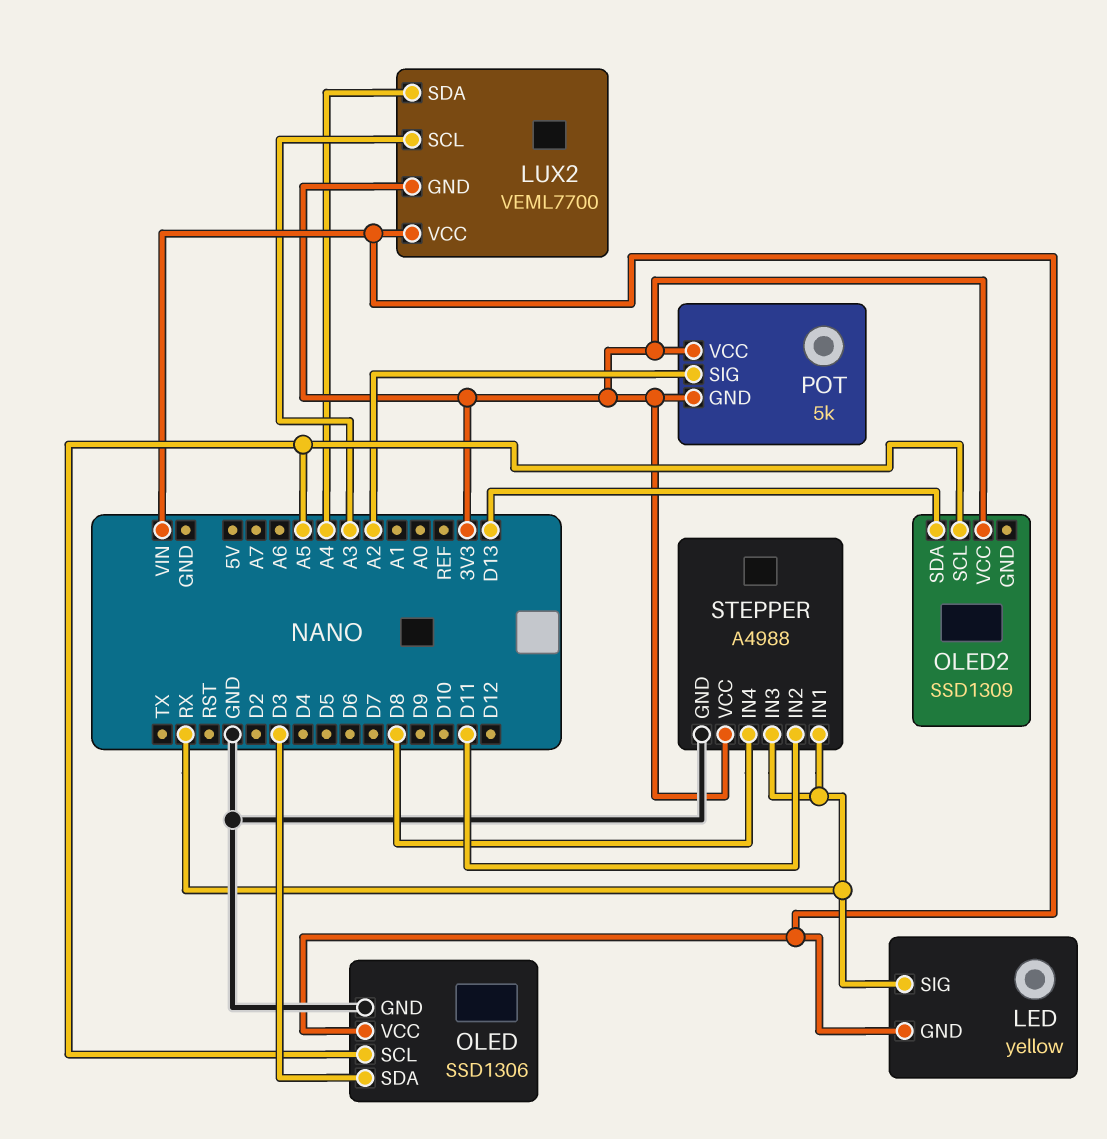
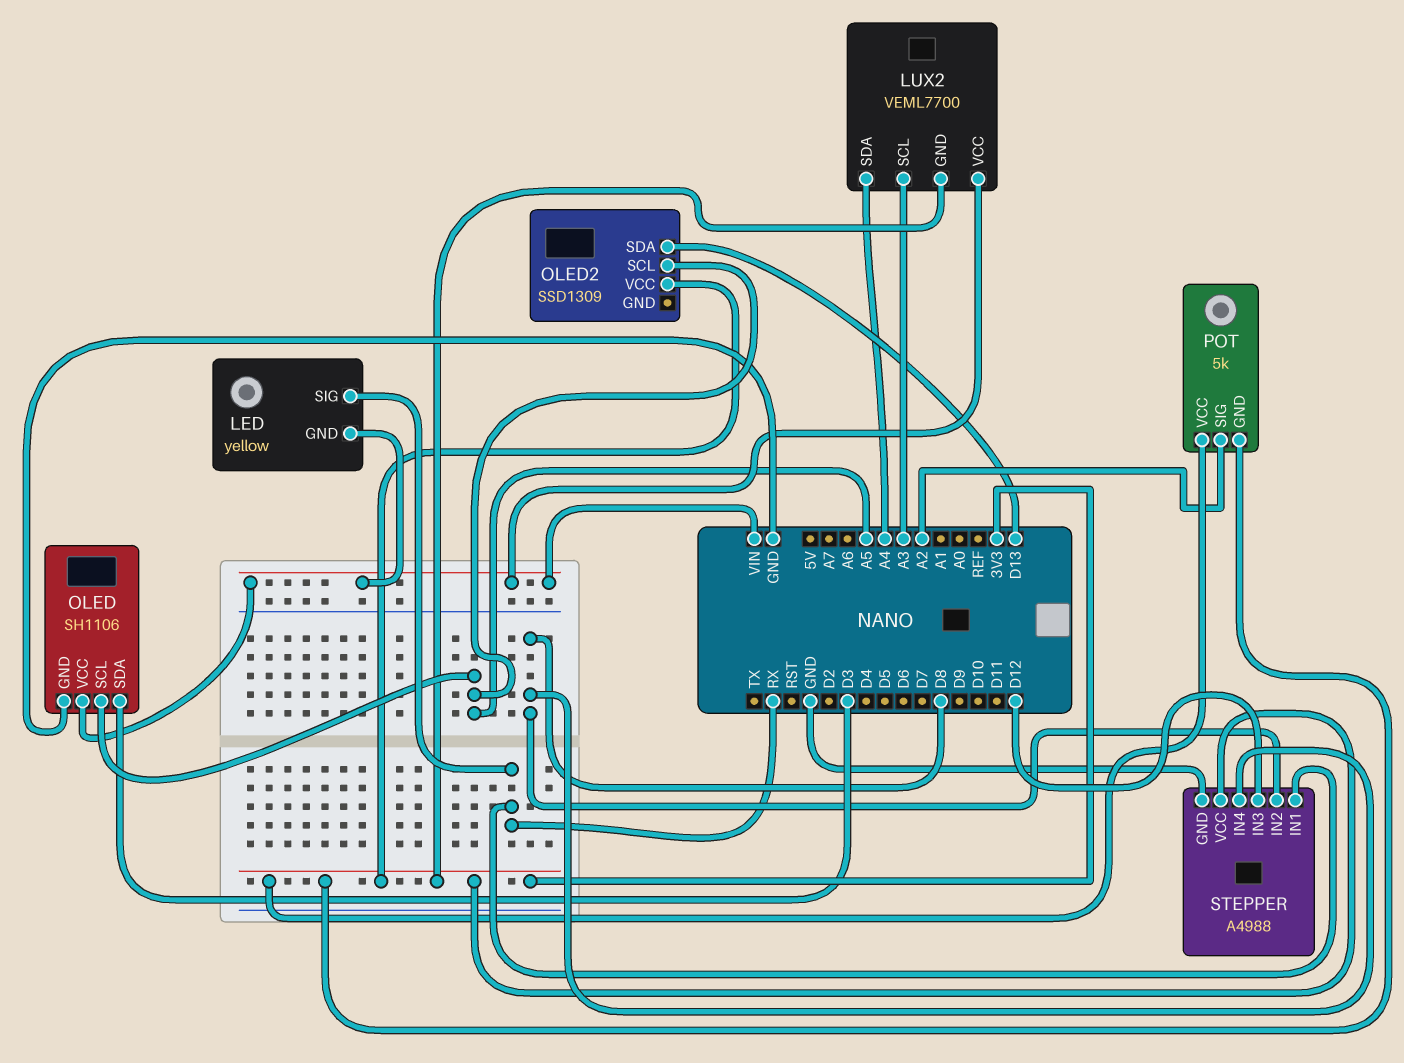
OLED: SSD1306 -> SH1106
STEPPER pin IN2: D11 -> D8
STEPPER pin IN3: RX -> D12

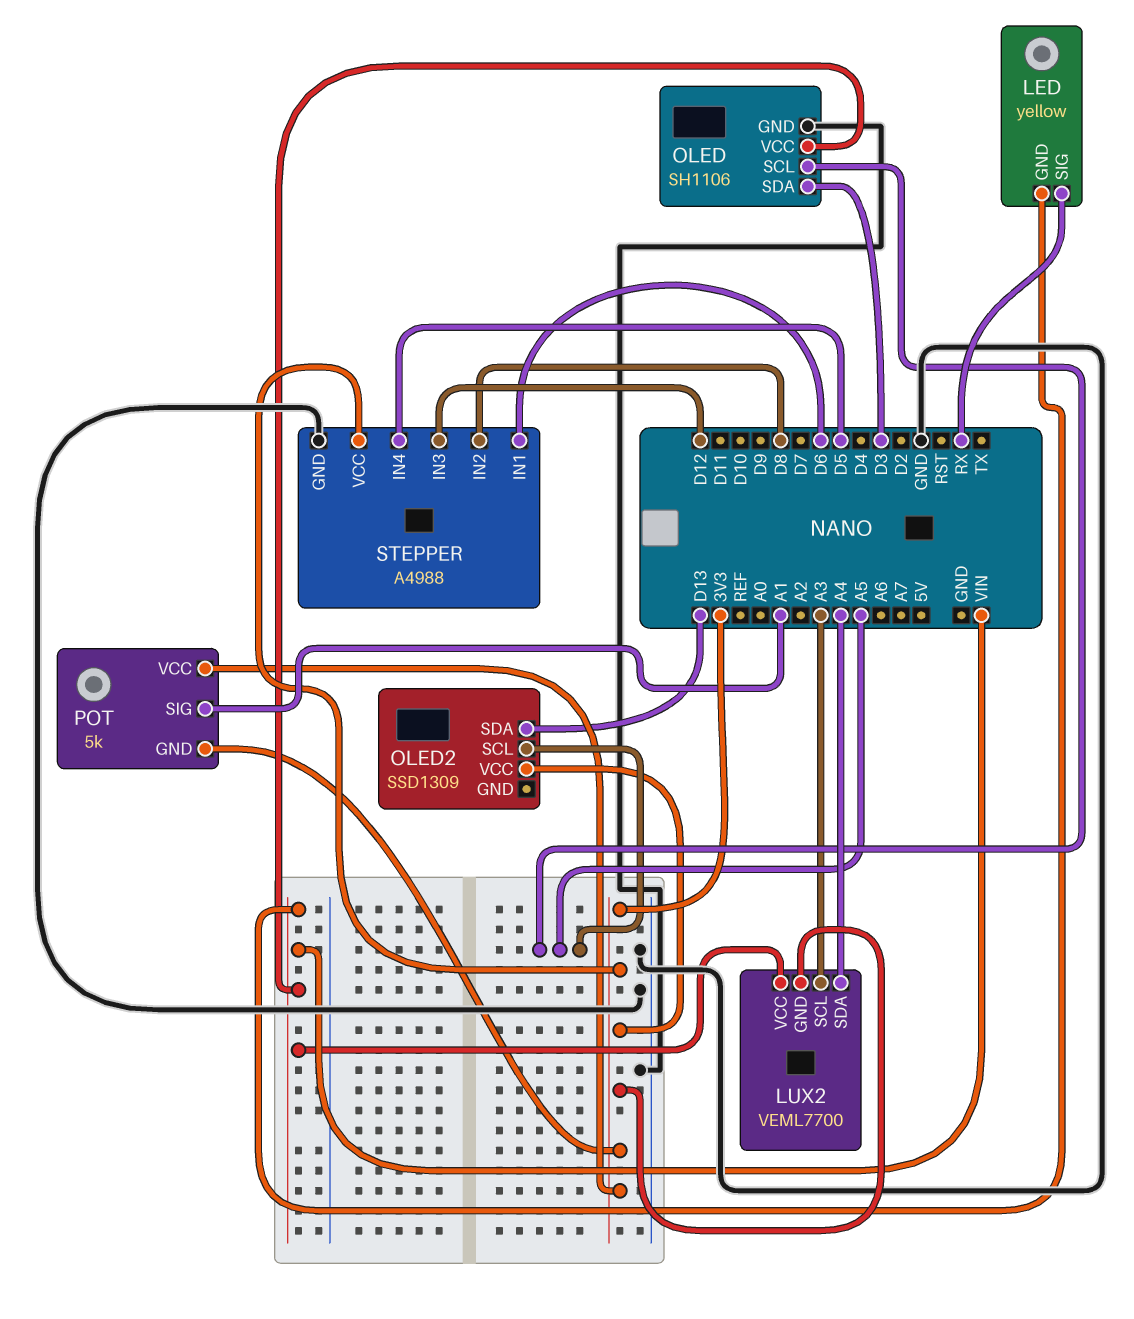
POT pin SIG: A2 -> A1
STEPPER pin IN1: RX -> D6
STEPPER pin IN4: D8 -> D5

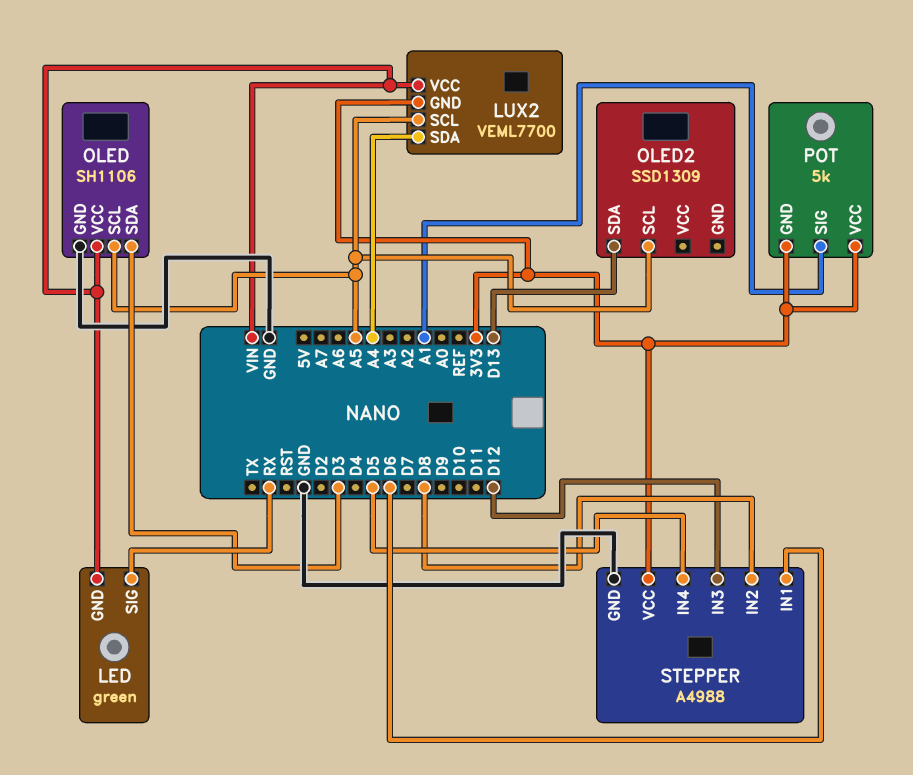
LED: yellow -> green
LUX2 pin SCL: A3 -> A5
OLED2 pin VCC: 3V3 -> none

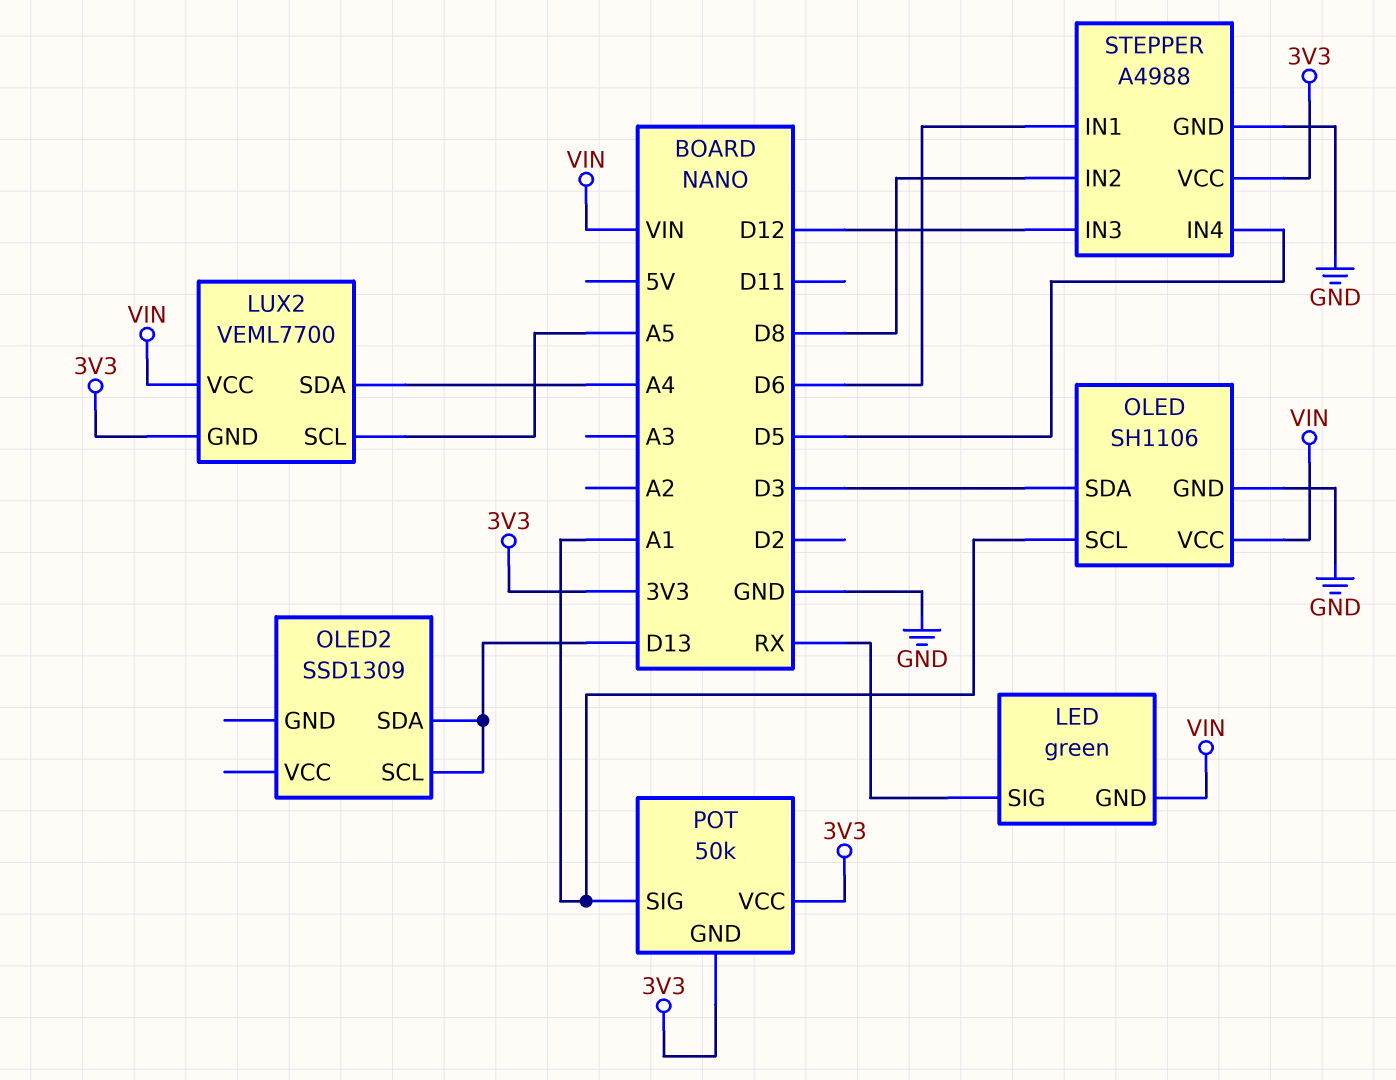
OLED pin SCL: A5 -> A1
OLED2 pin SCL: A5 -> D13
POT: 5k -> 50k

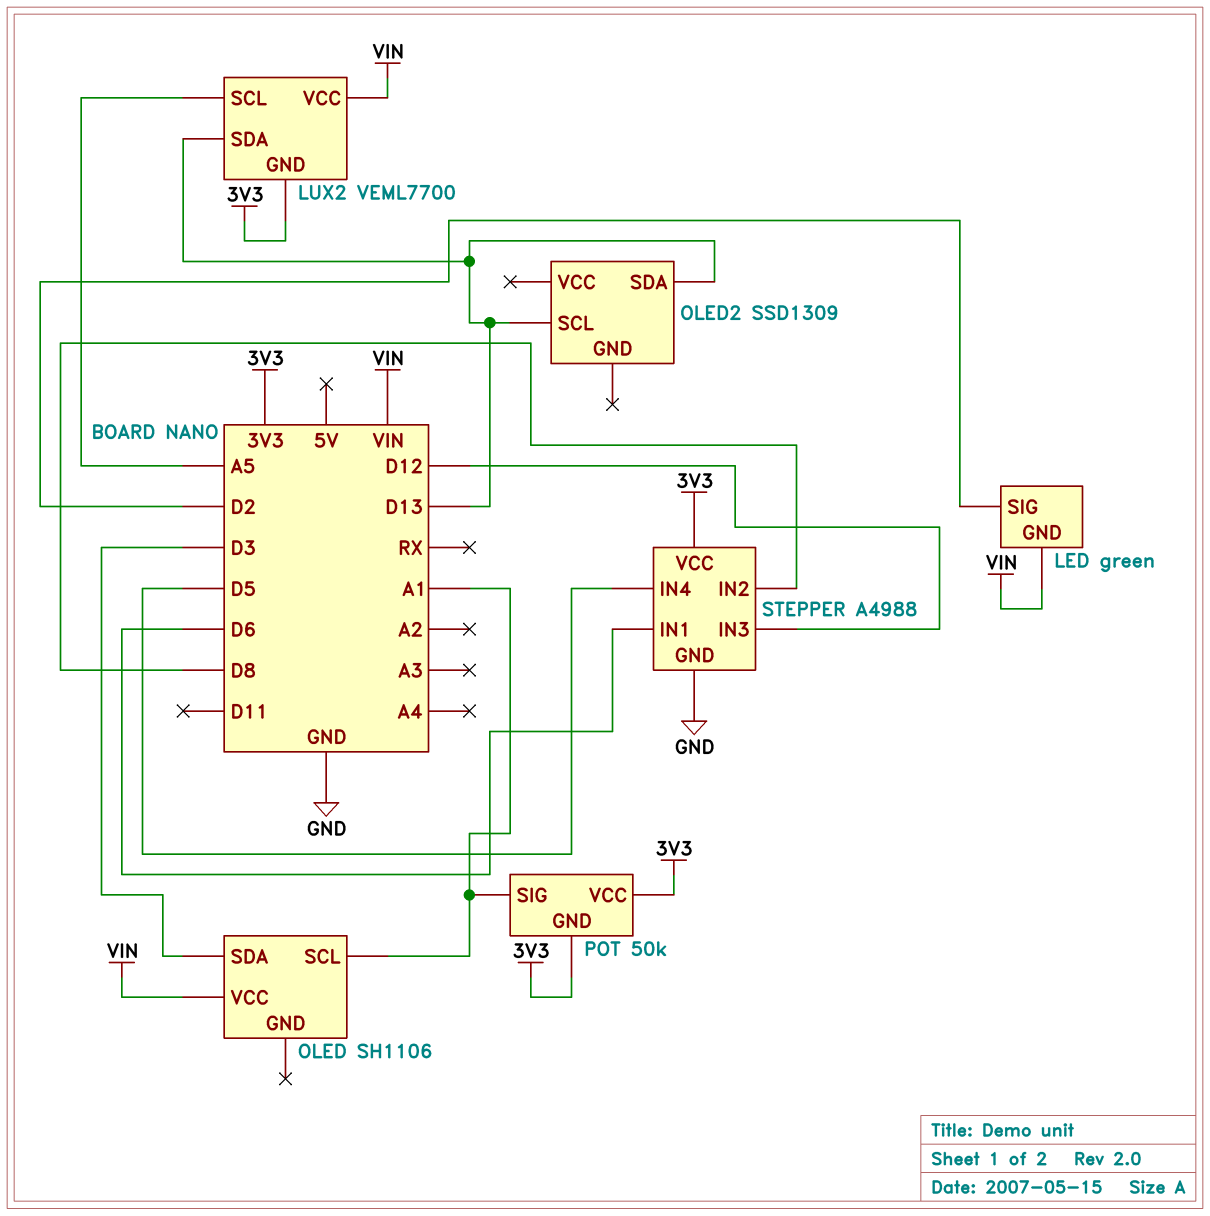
LED pin SIG: RX -> D2
LUX2 pin SDA: A4 -> D13
OLED pin GND: GND -> none

